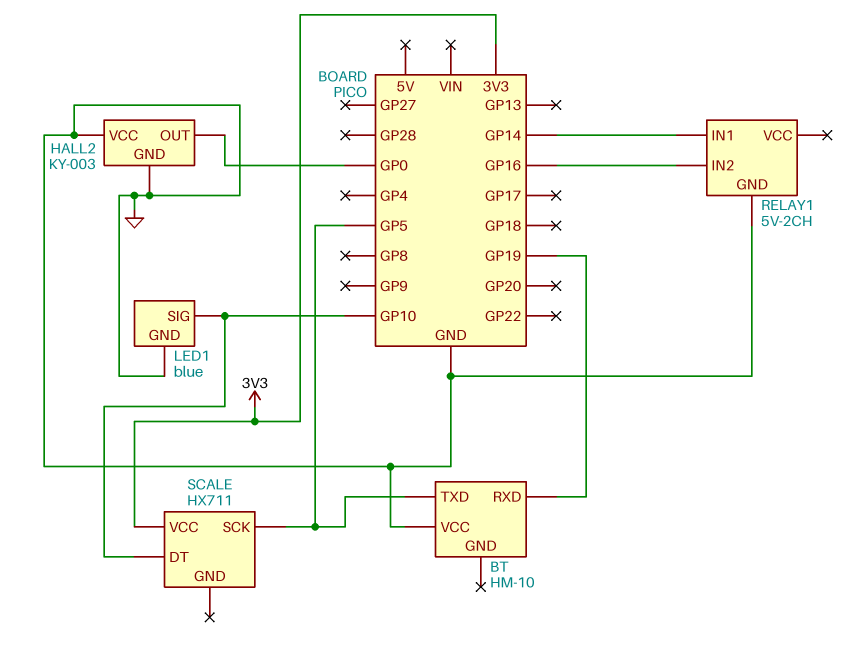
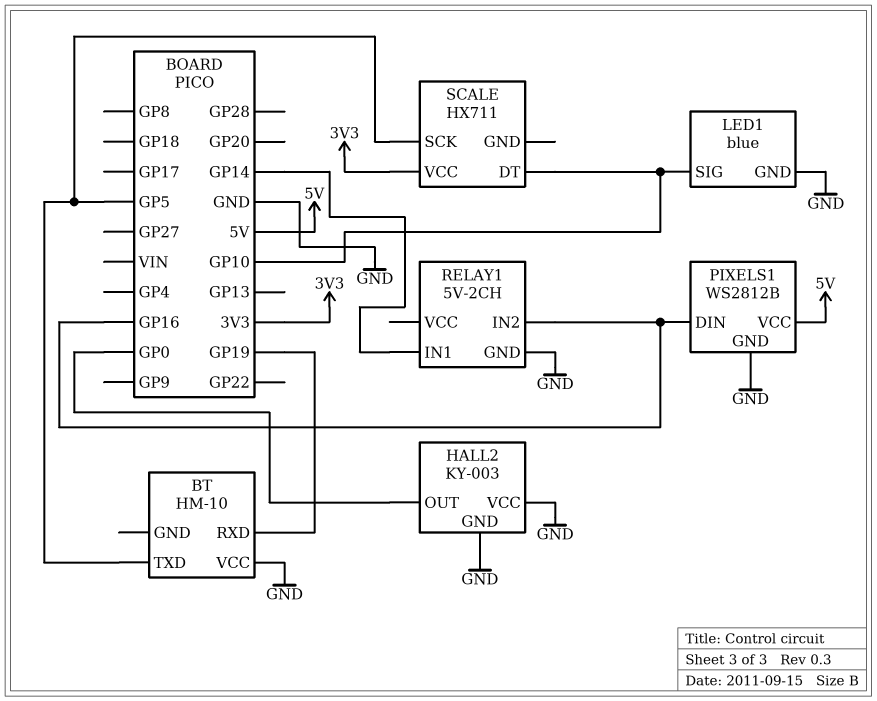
PIXELS1: none -> WS2812B
PIXELS1 pin DIN: none -> GP16
PIXELS1 pin GND: none -> GND
PIXELS1 pin VCC: none -> 5V

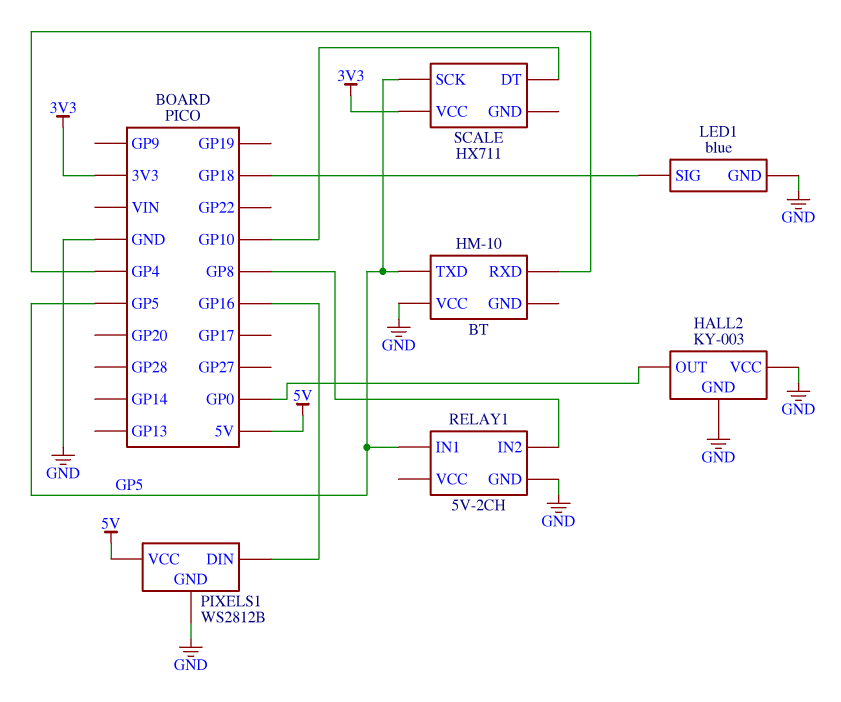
BT pin RXD: GP19 -> GP4
LED1 pin SIG: GP10 -> GP18
RELAY1 pin IN1: GP14 -> GP5
RELAY1 pin IN2: GP16 -> GP8

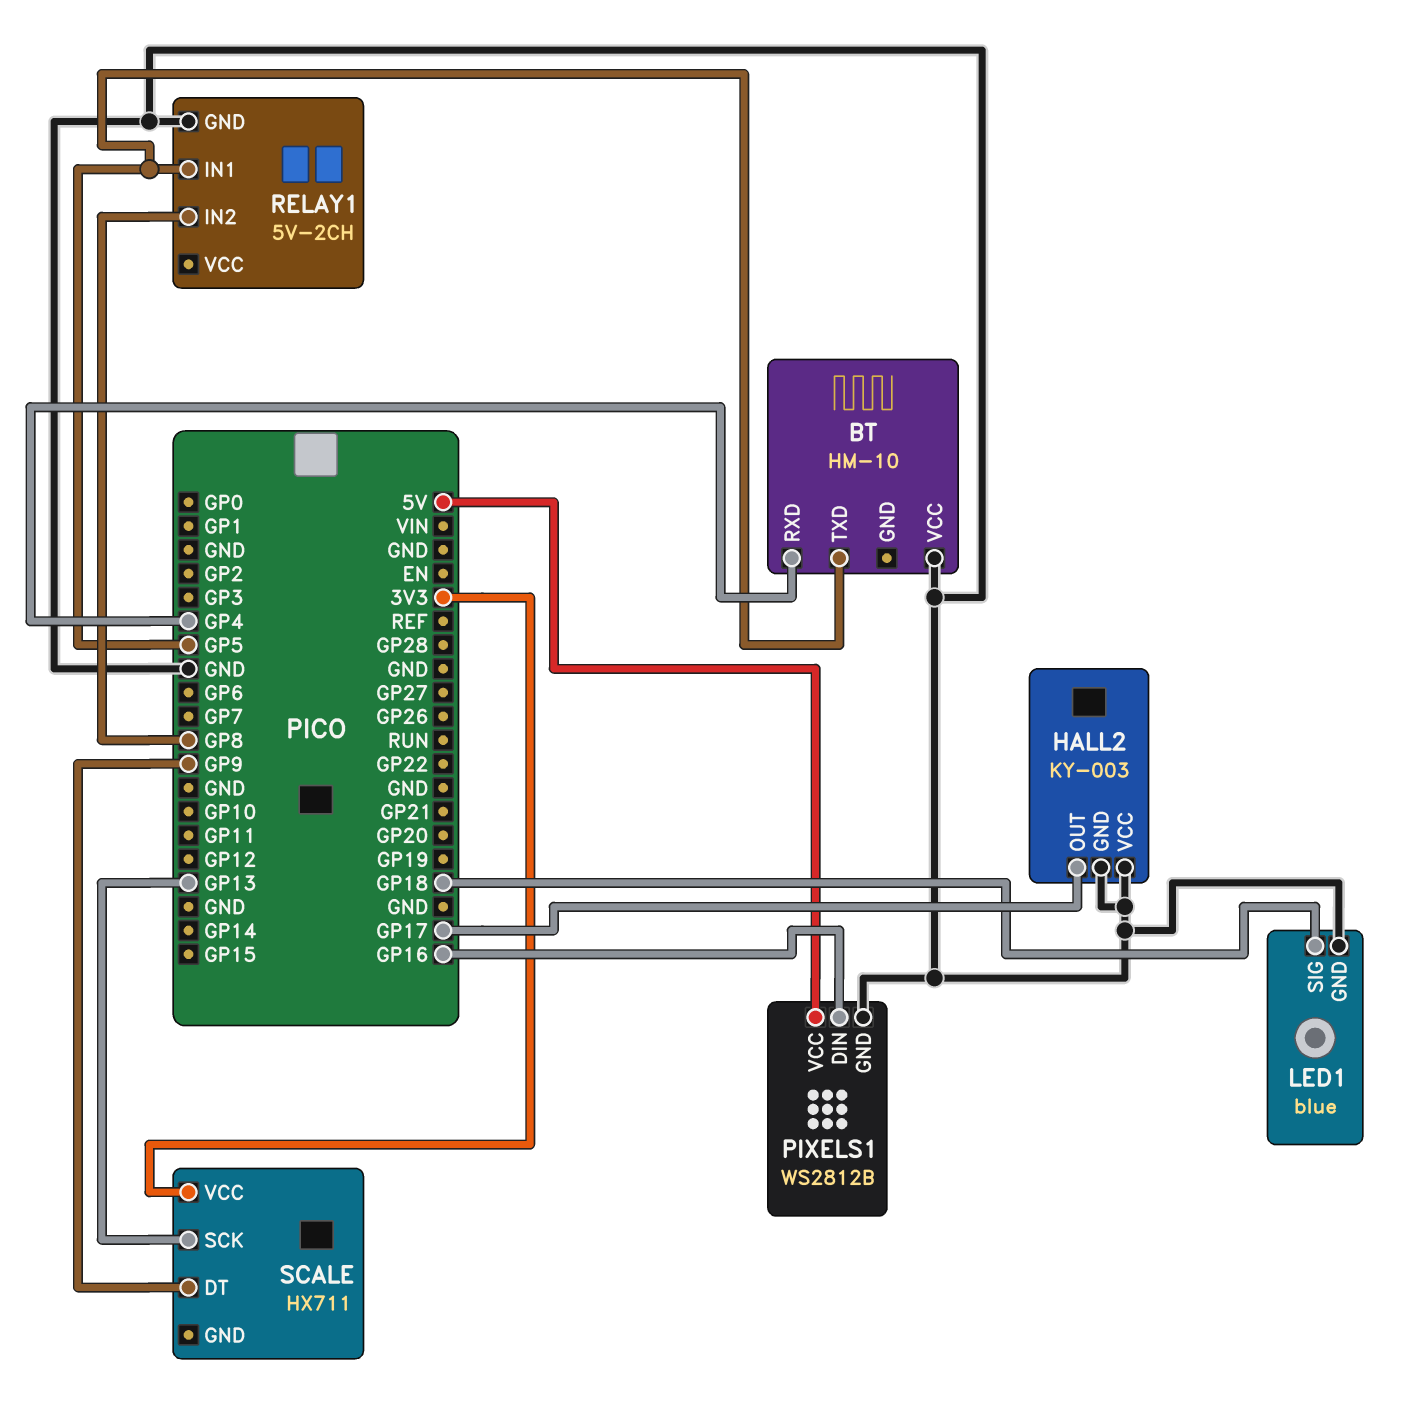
HALL2 pin OUT: GP0 -> GP17
SCALE pin DT: GP10 -> GP9
SCALE pin SCK: GP5 -> GP13

